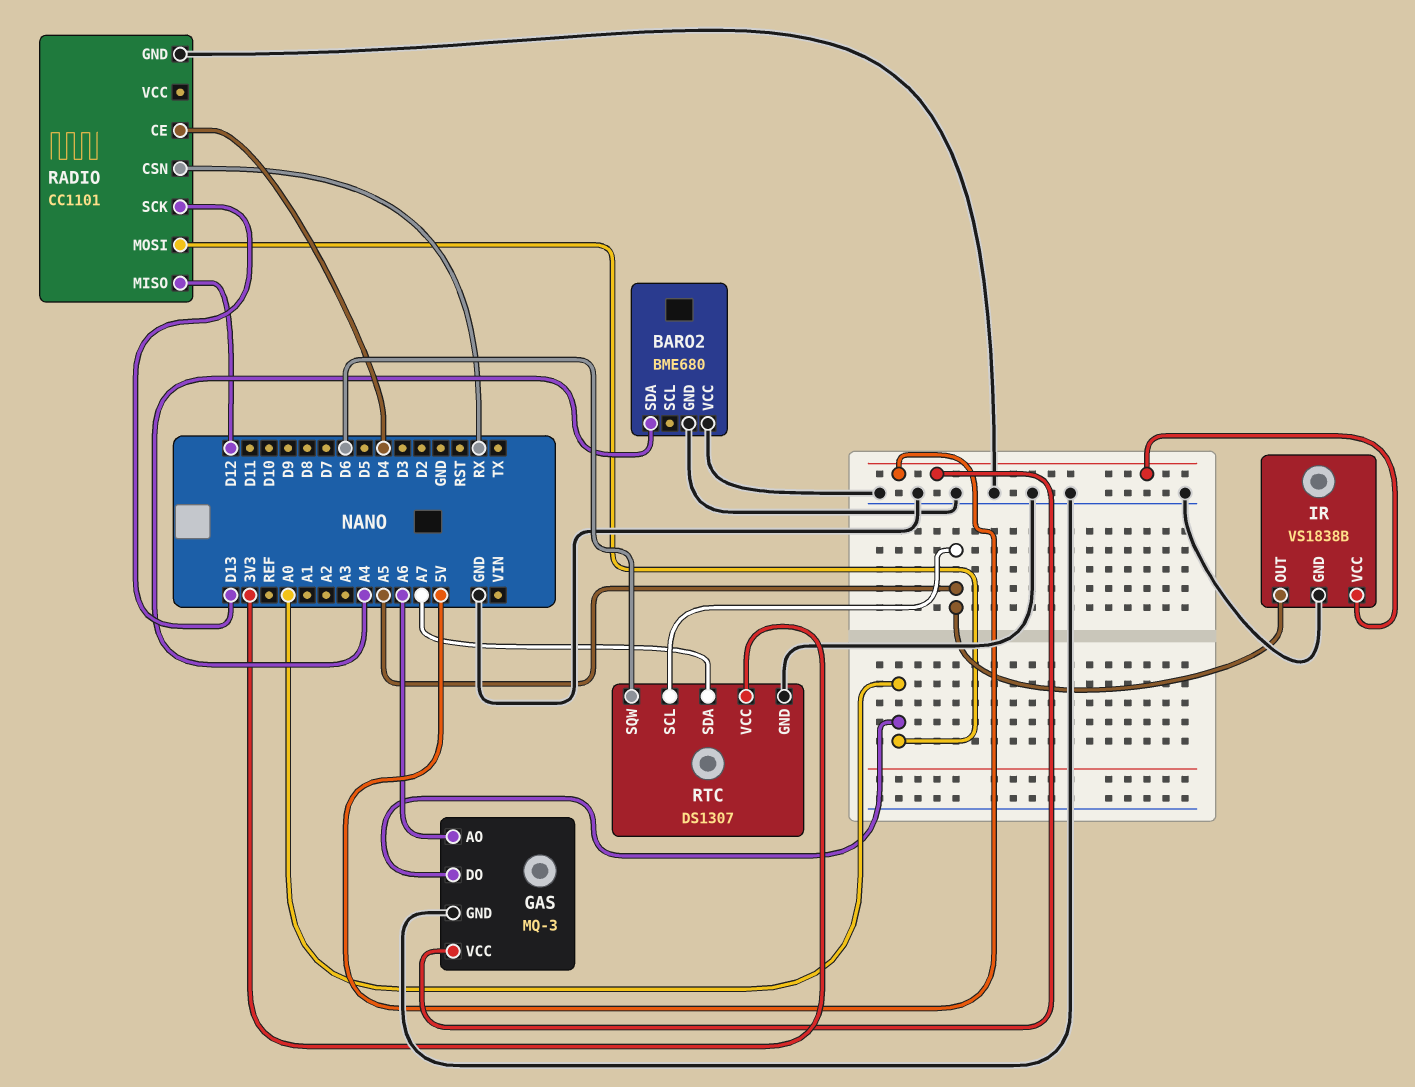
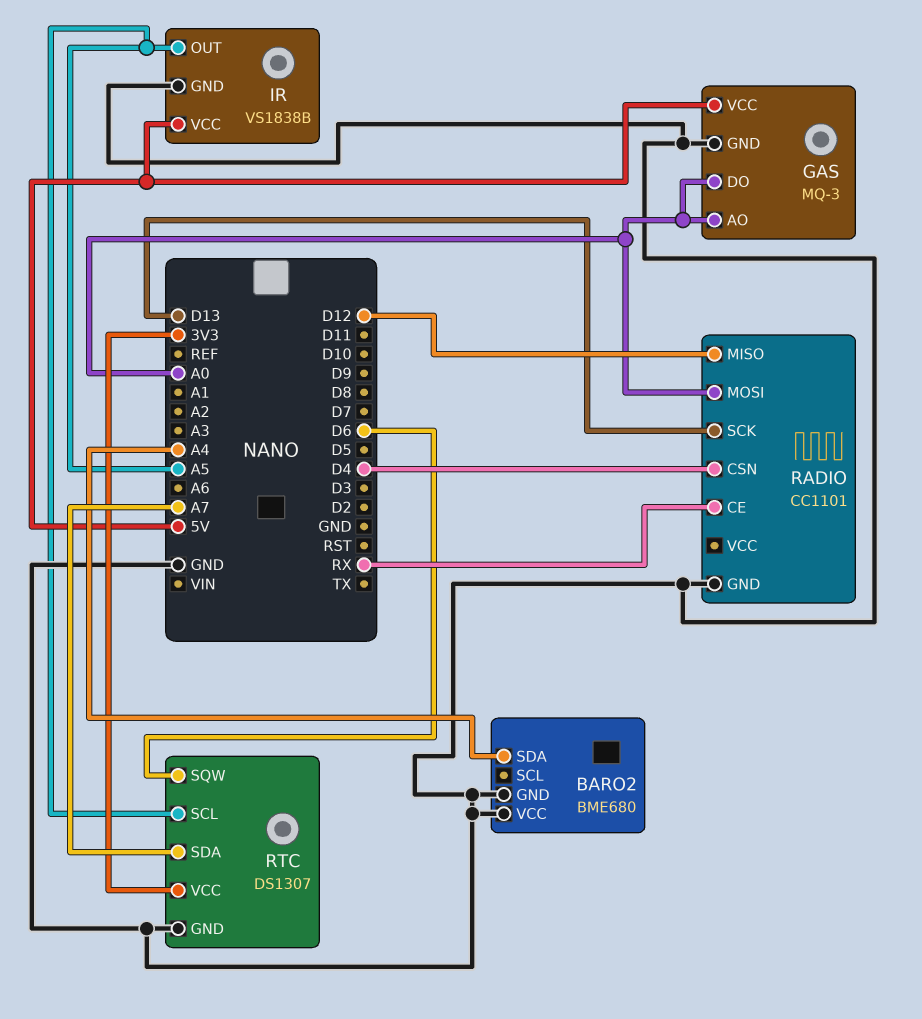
GAS pin AO: A6 -> A0
RADIO pin CE: D4 -> RX
RADIO pin CSN: RX -> D4

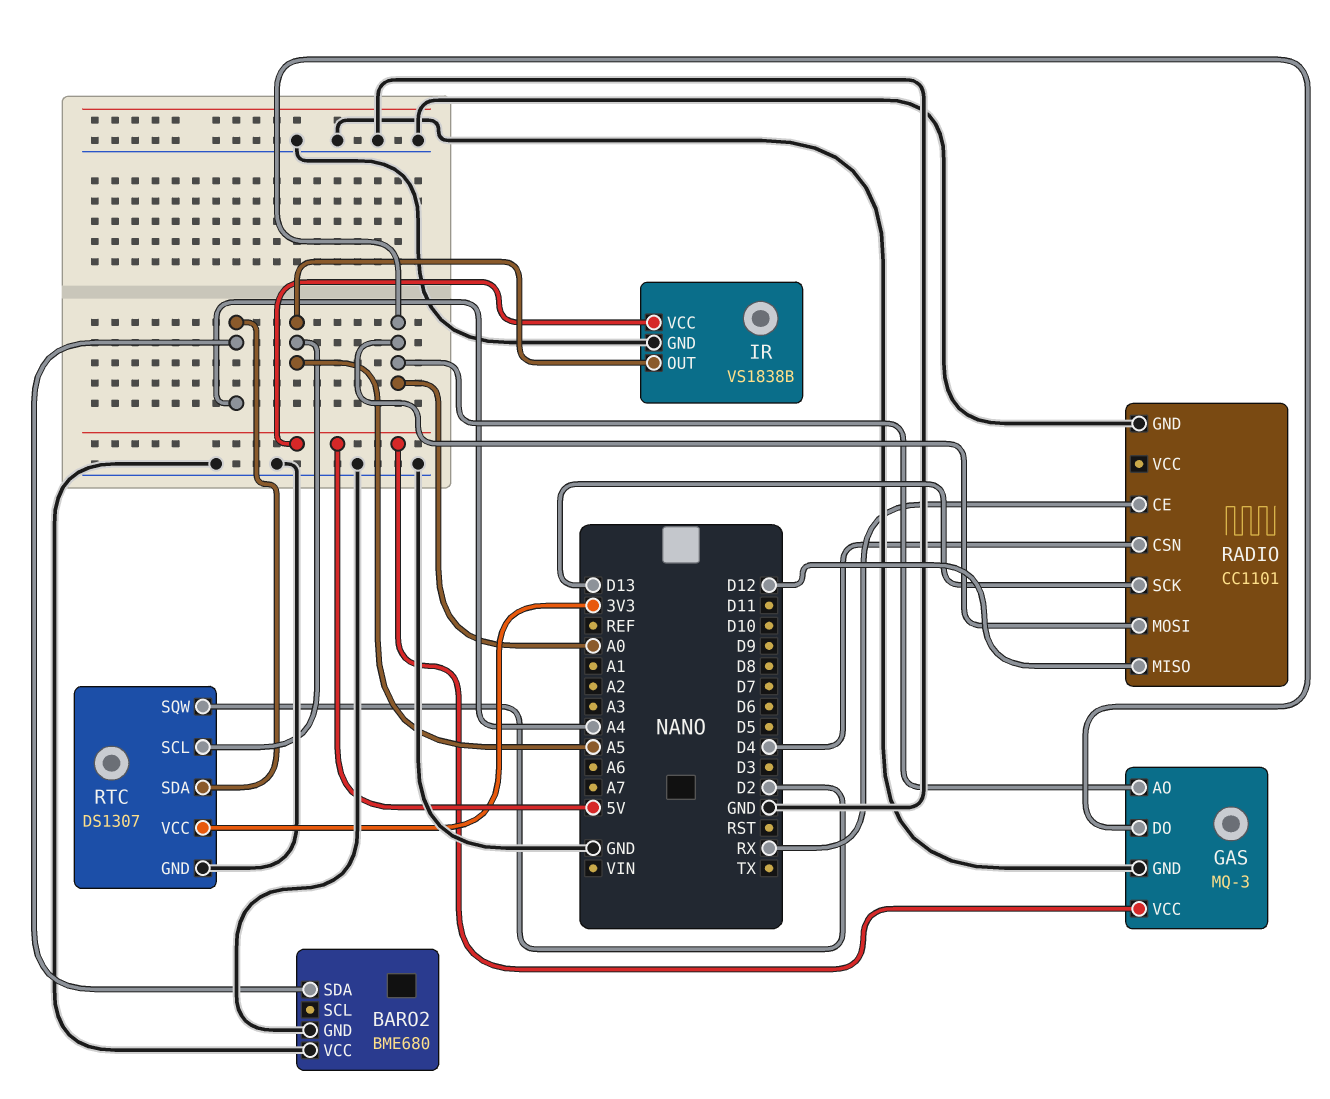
RTC pin SDA: A7 -> A4
RTC pin SQW: D6 -> D2

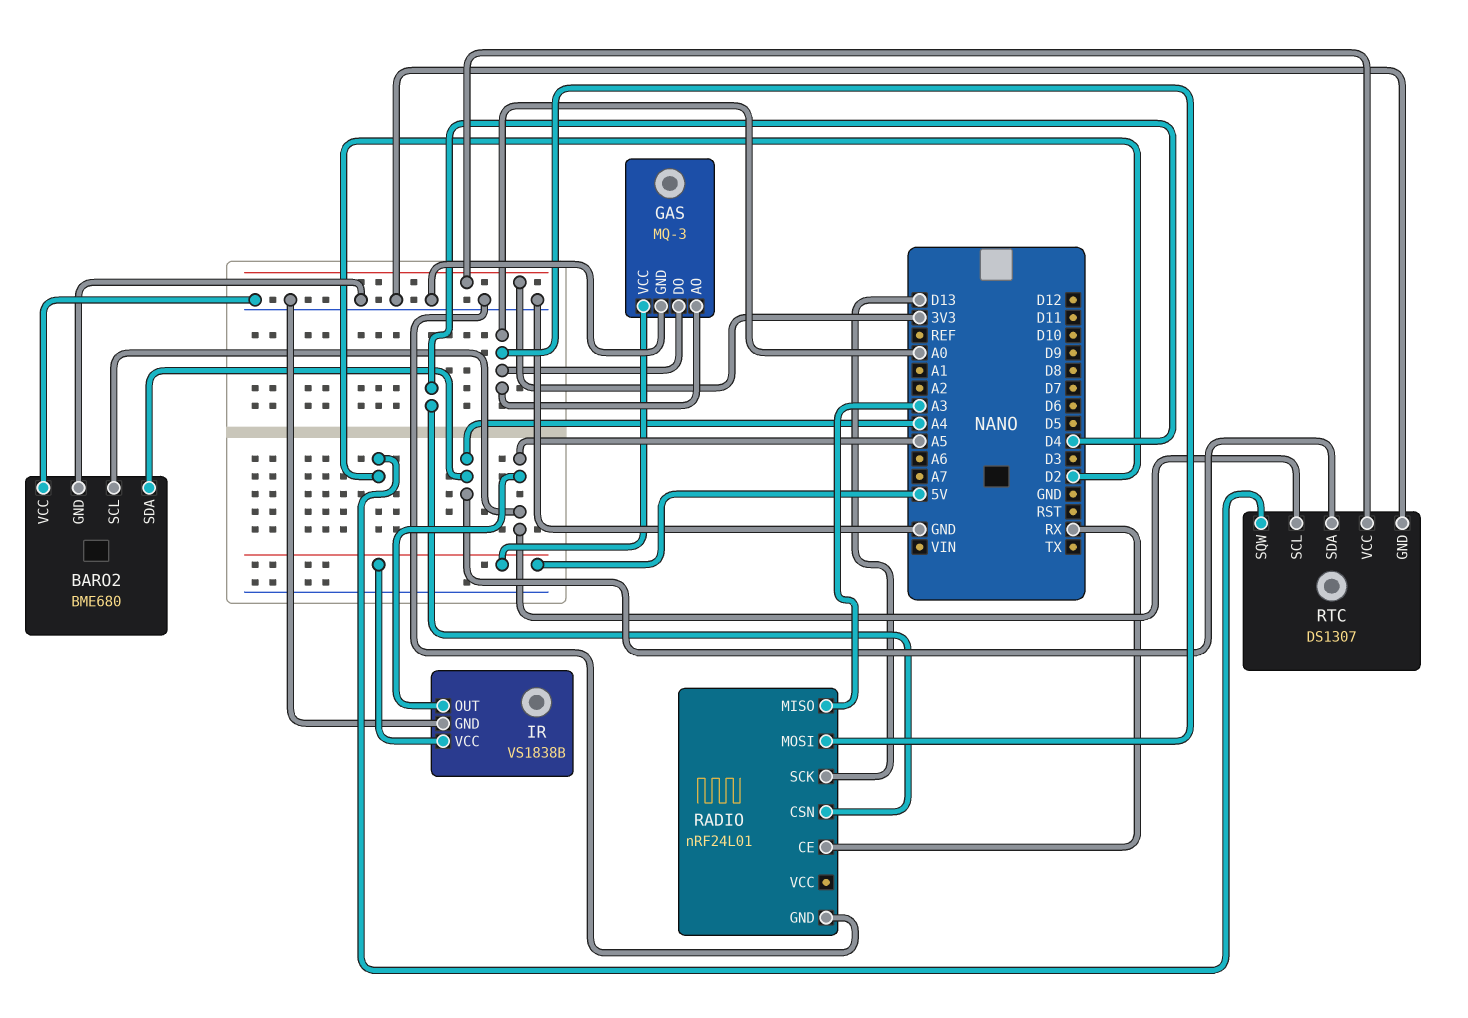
BARO2 pin SCL: none -> A5
RADIO: CC1101 -> nRF24L01
RADIO pin MISO: D12 -> A3

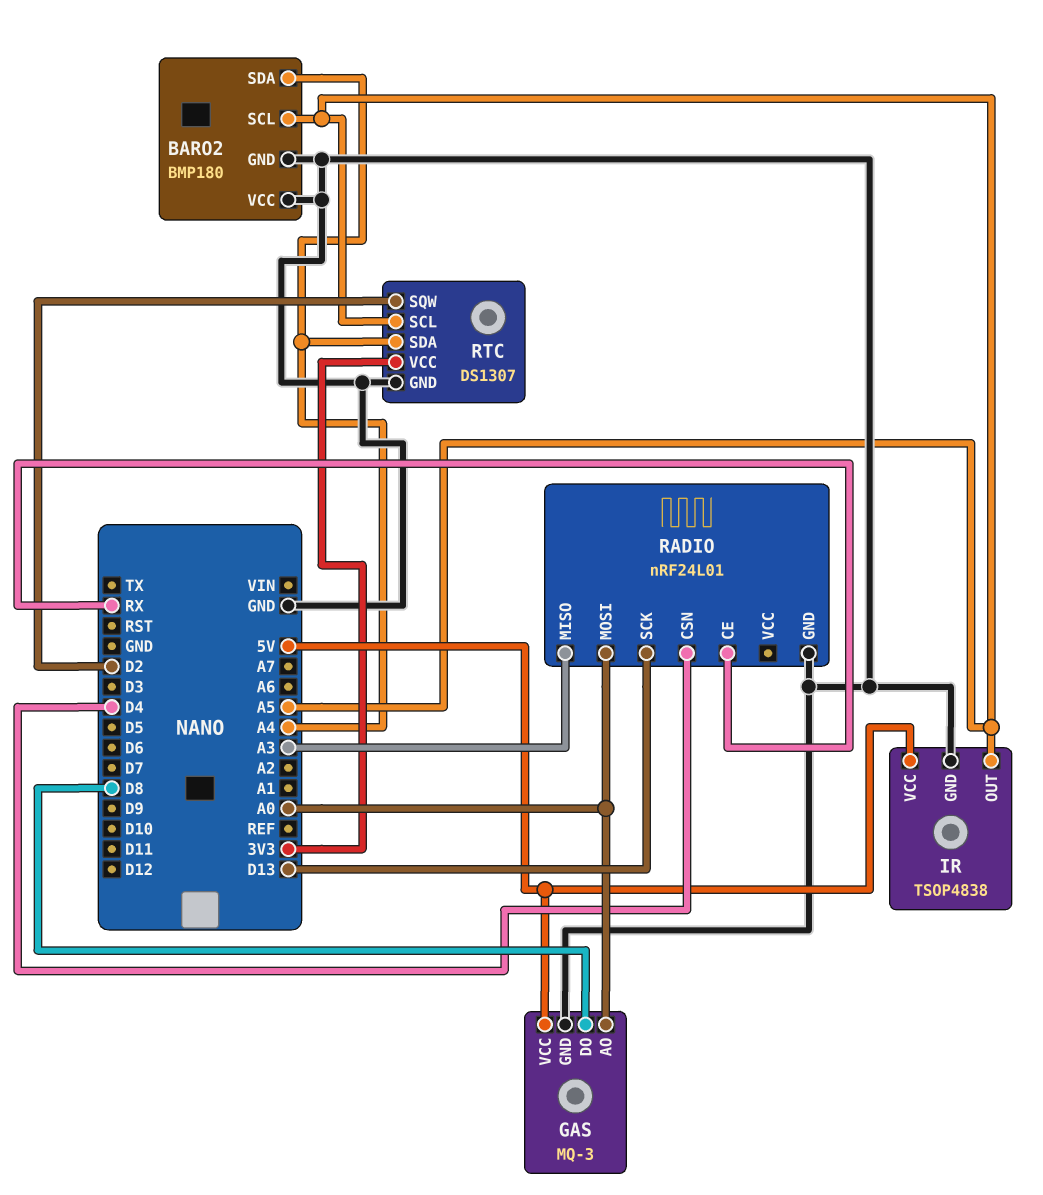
BARO2: BME680 -> BMP180
GAS pin DO: A0 -> D8
IR: VS1838B -> TSOP4838

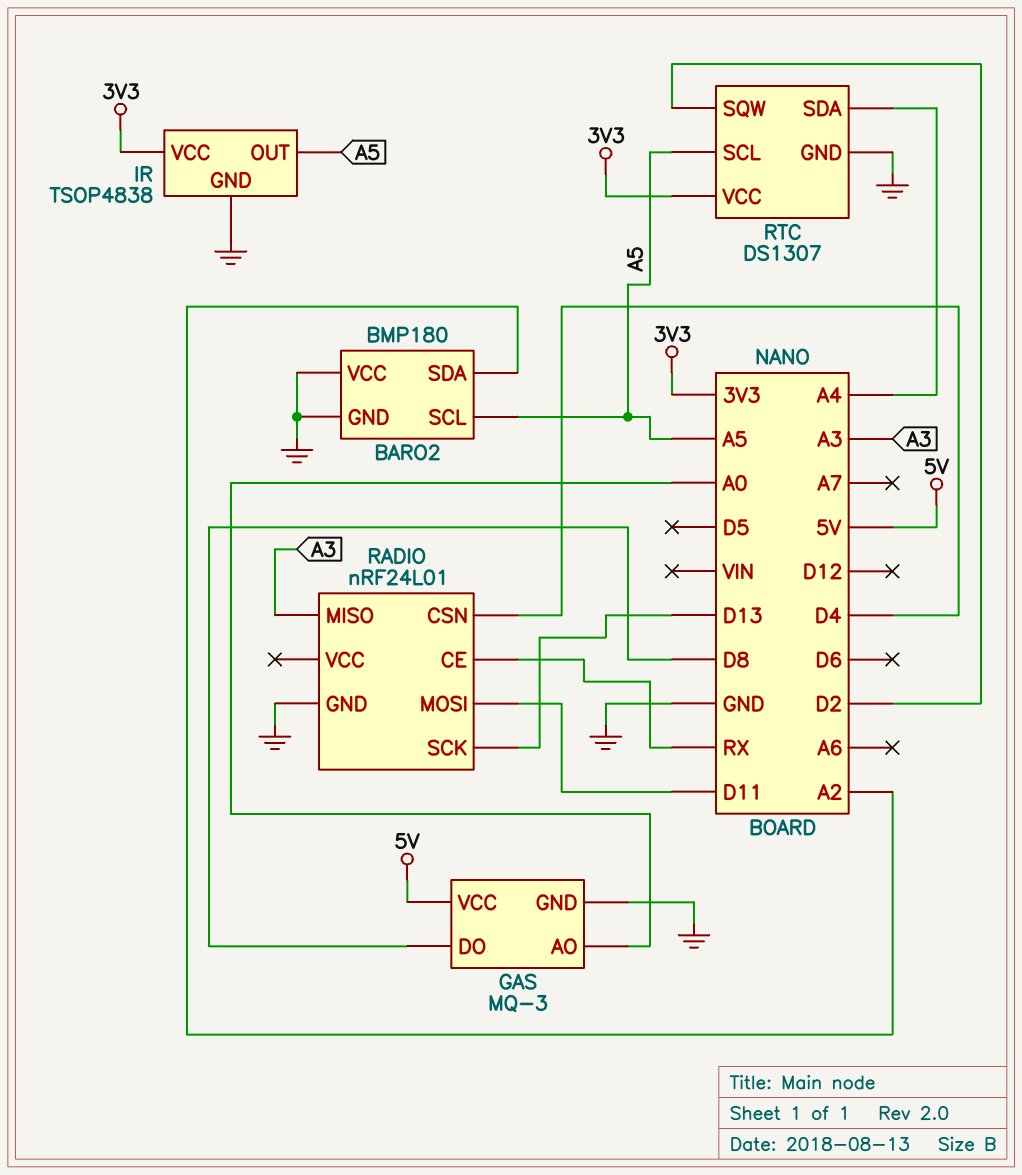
BARO2 pin SDA: A4 -> A2
IR pin VCC: 5V -> 3V3
RADIO pin MOSI: A0 -> D11

